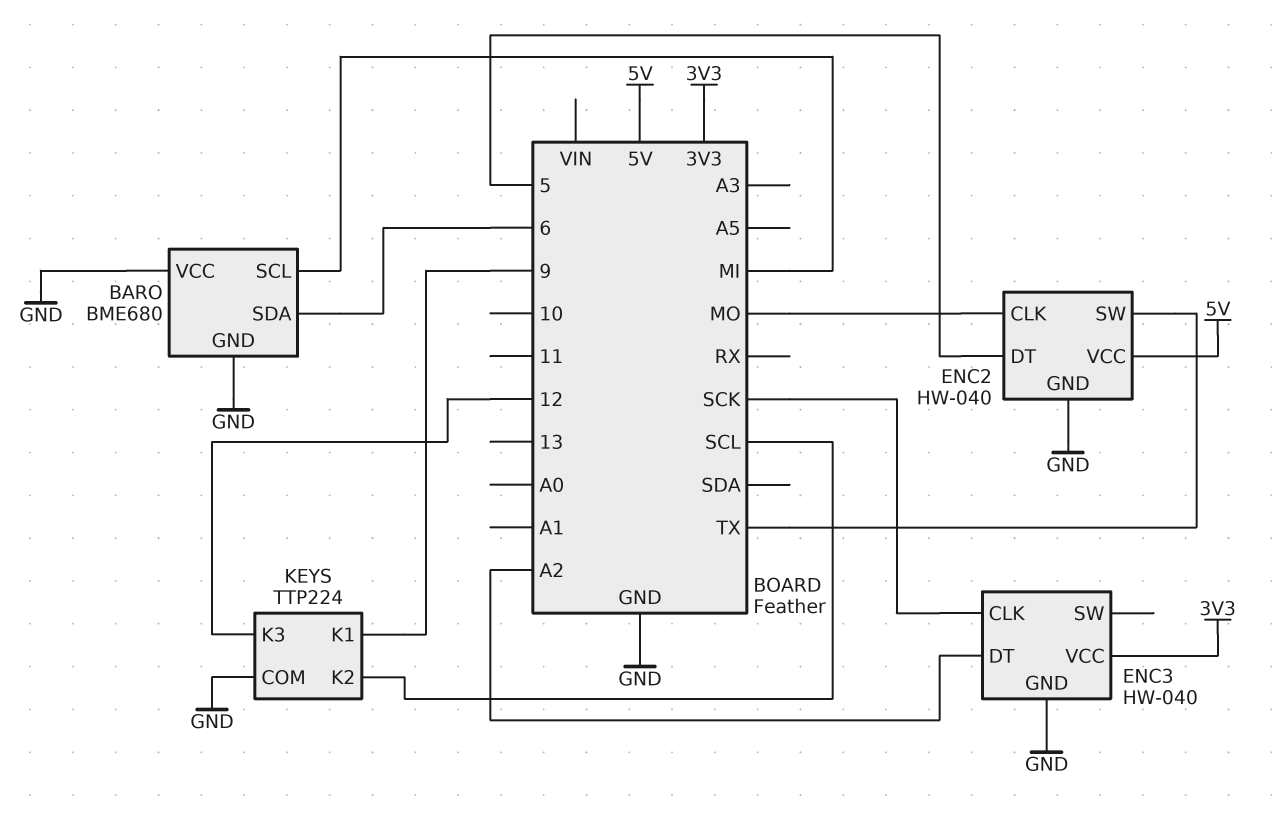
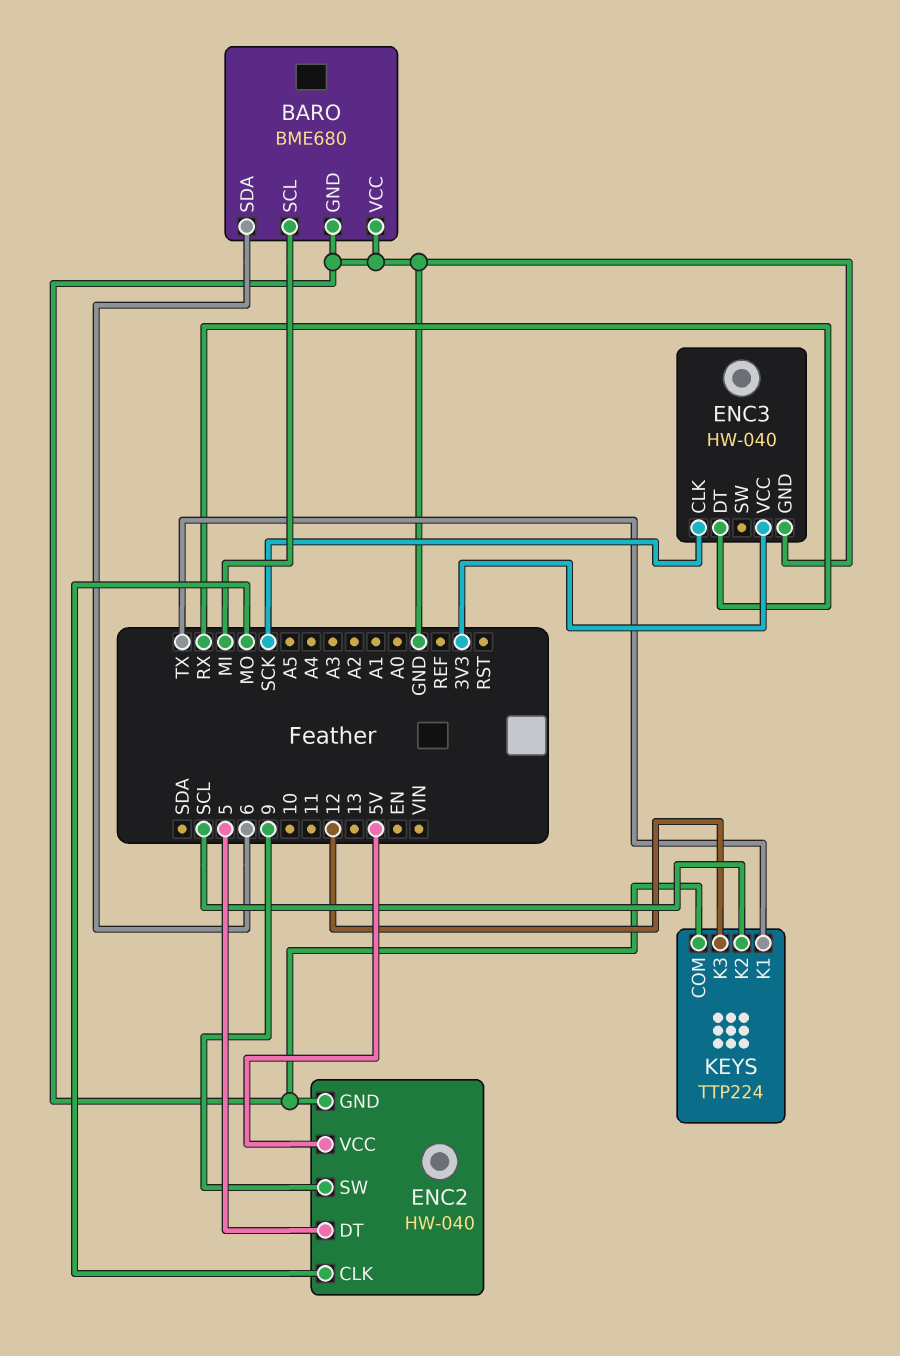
ENC2 pin SW: TX -> 9
ENC3 pin DT: A2 -> RX
KEYS pin K1: 9 -> TX

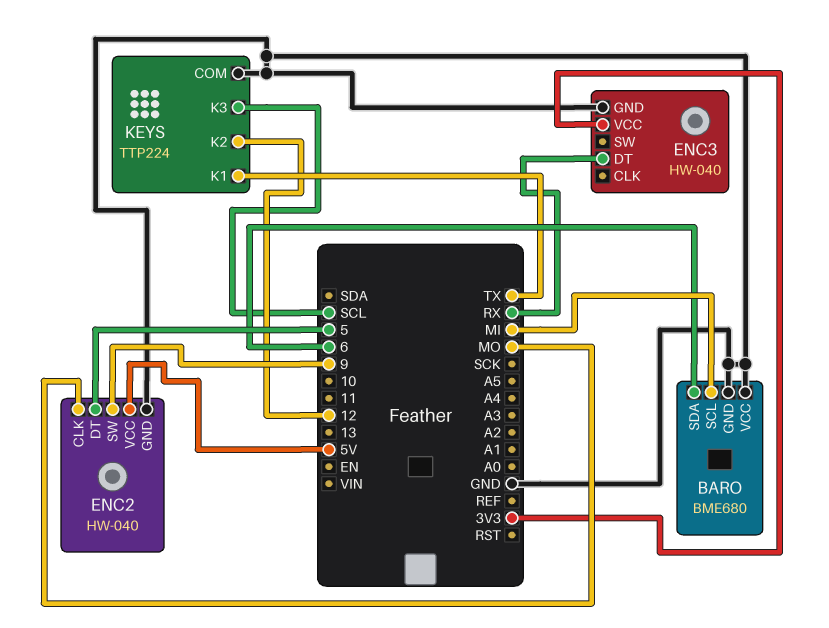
ENC3 pin CLK: SCK -> none
KEYS pin K2: SCL -> 12
KEYS pin K3: 12 -> SCL

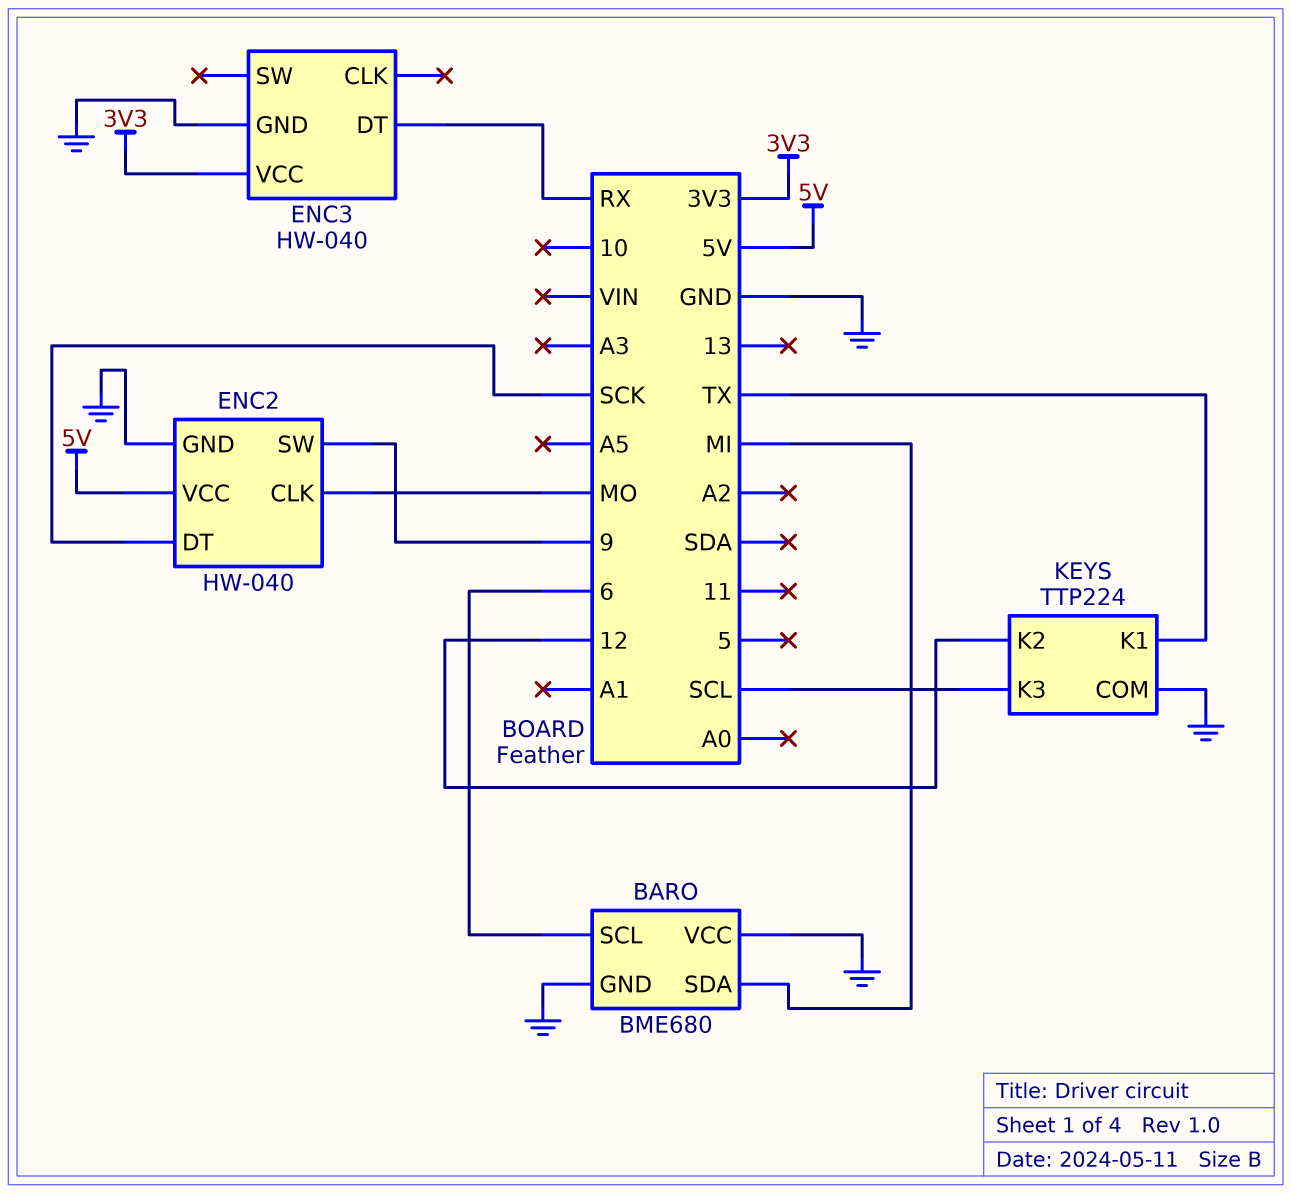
BARO pin SCL: MI -> 6
BARO pin SDA: 6 -> MI
ENC2 pin DT: 5 -> SCK

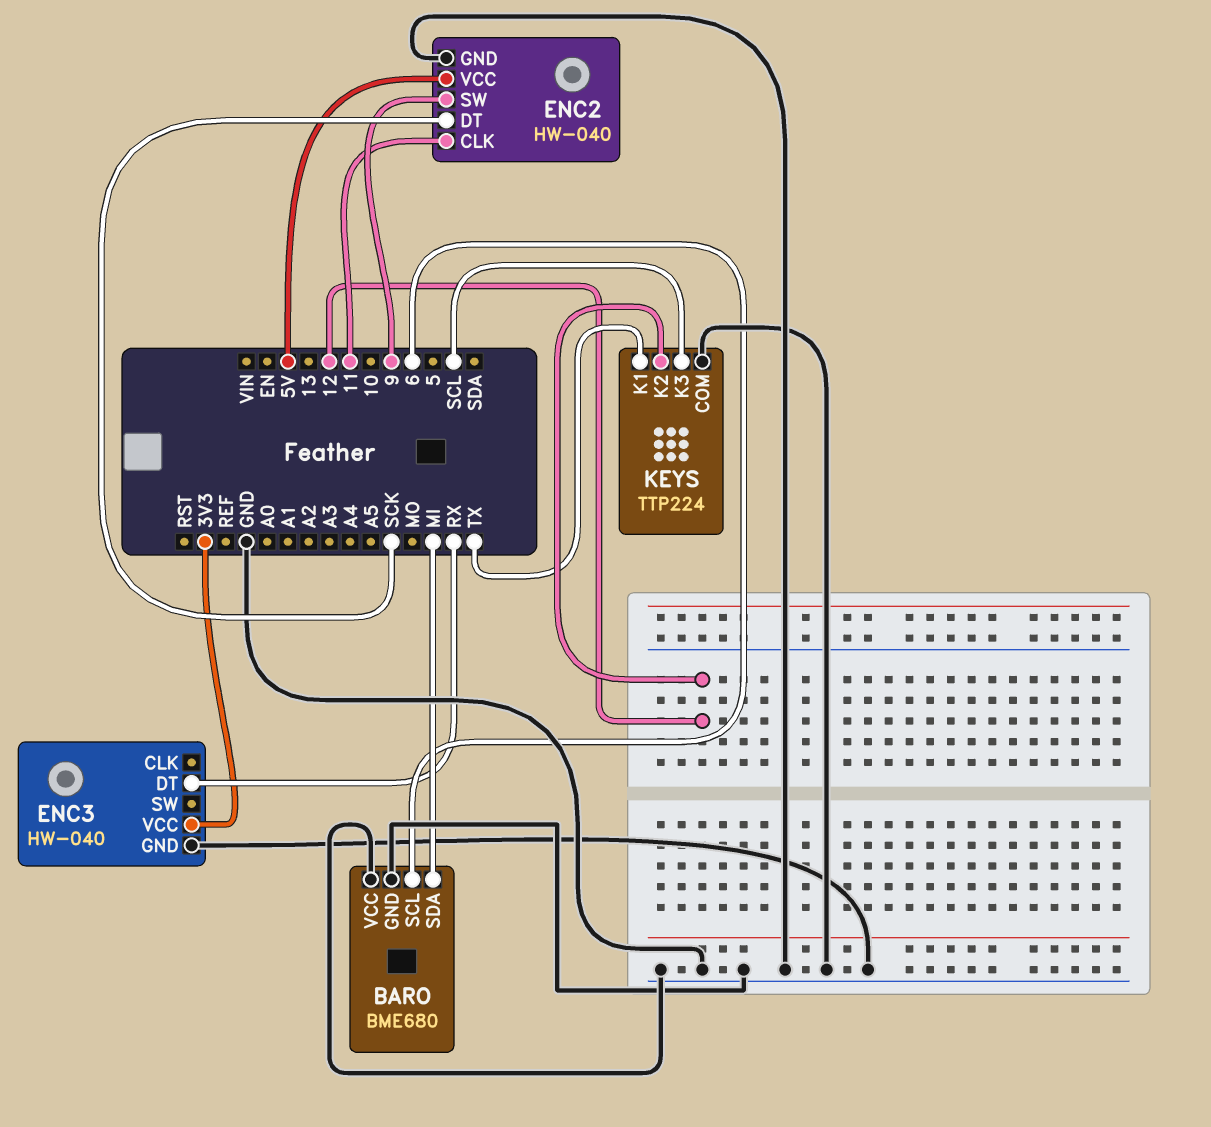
ENC2 pin CLK: MO -> 11

